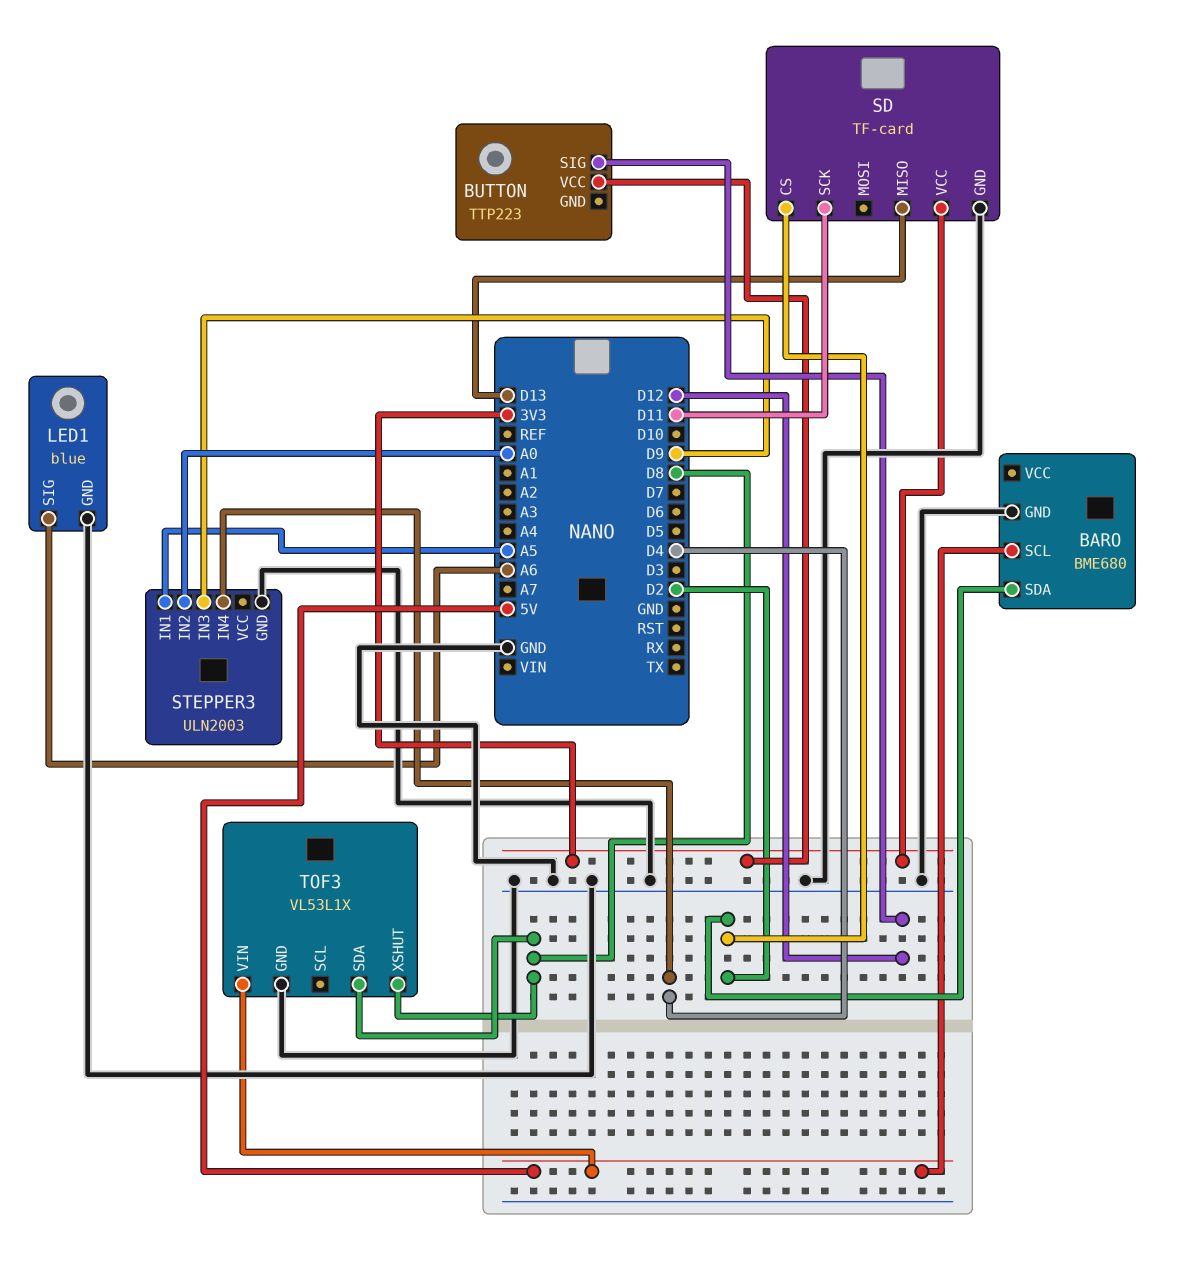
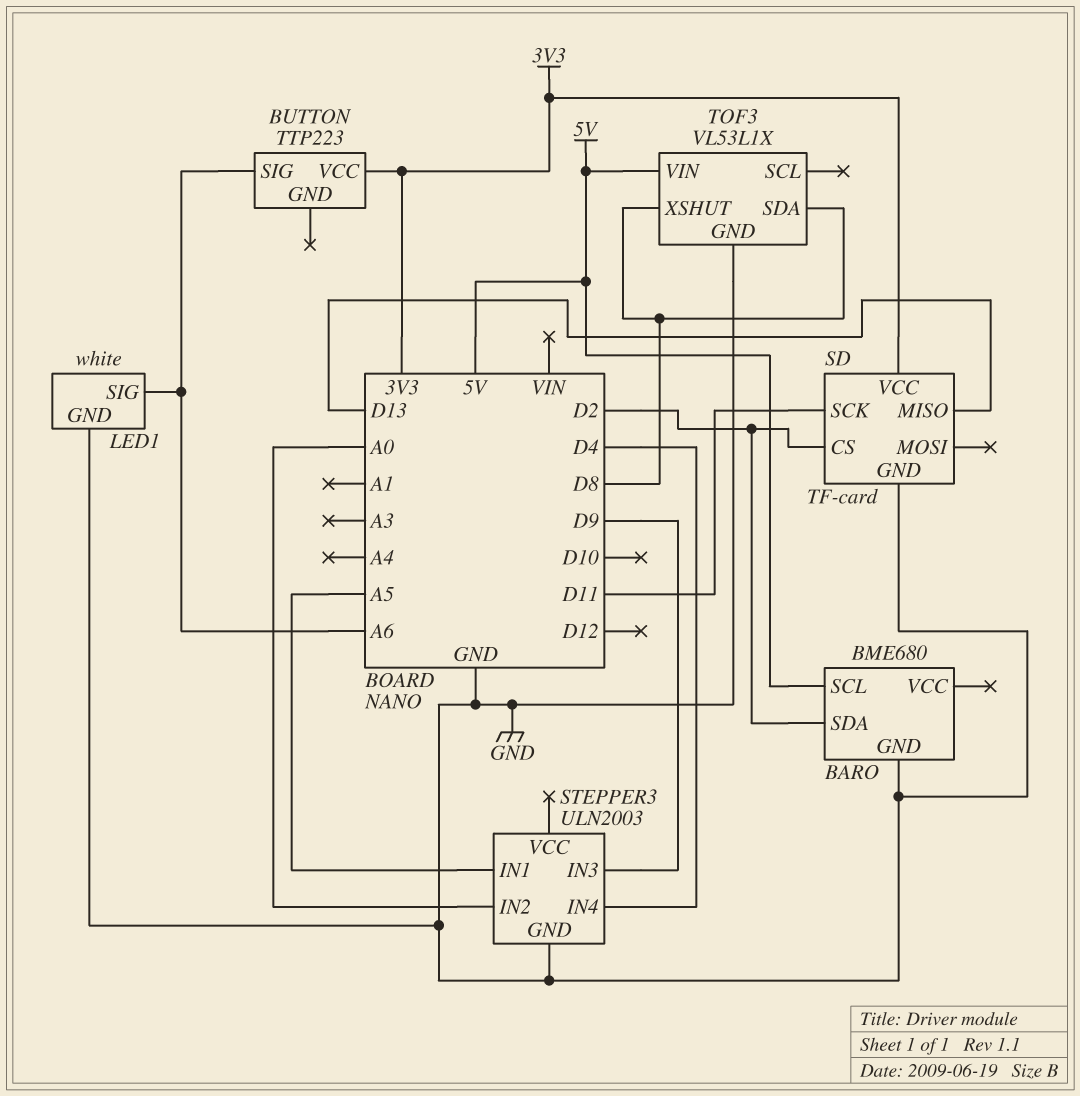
BUTTON pin SIG: D12 -> A6
LED1: blue -> white

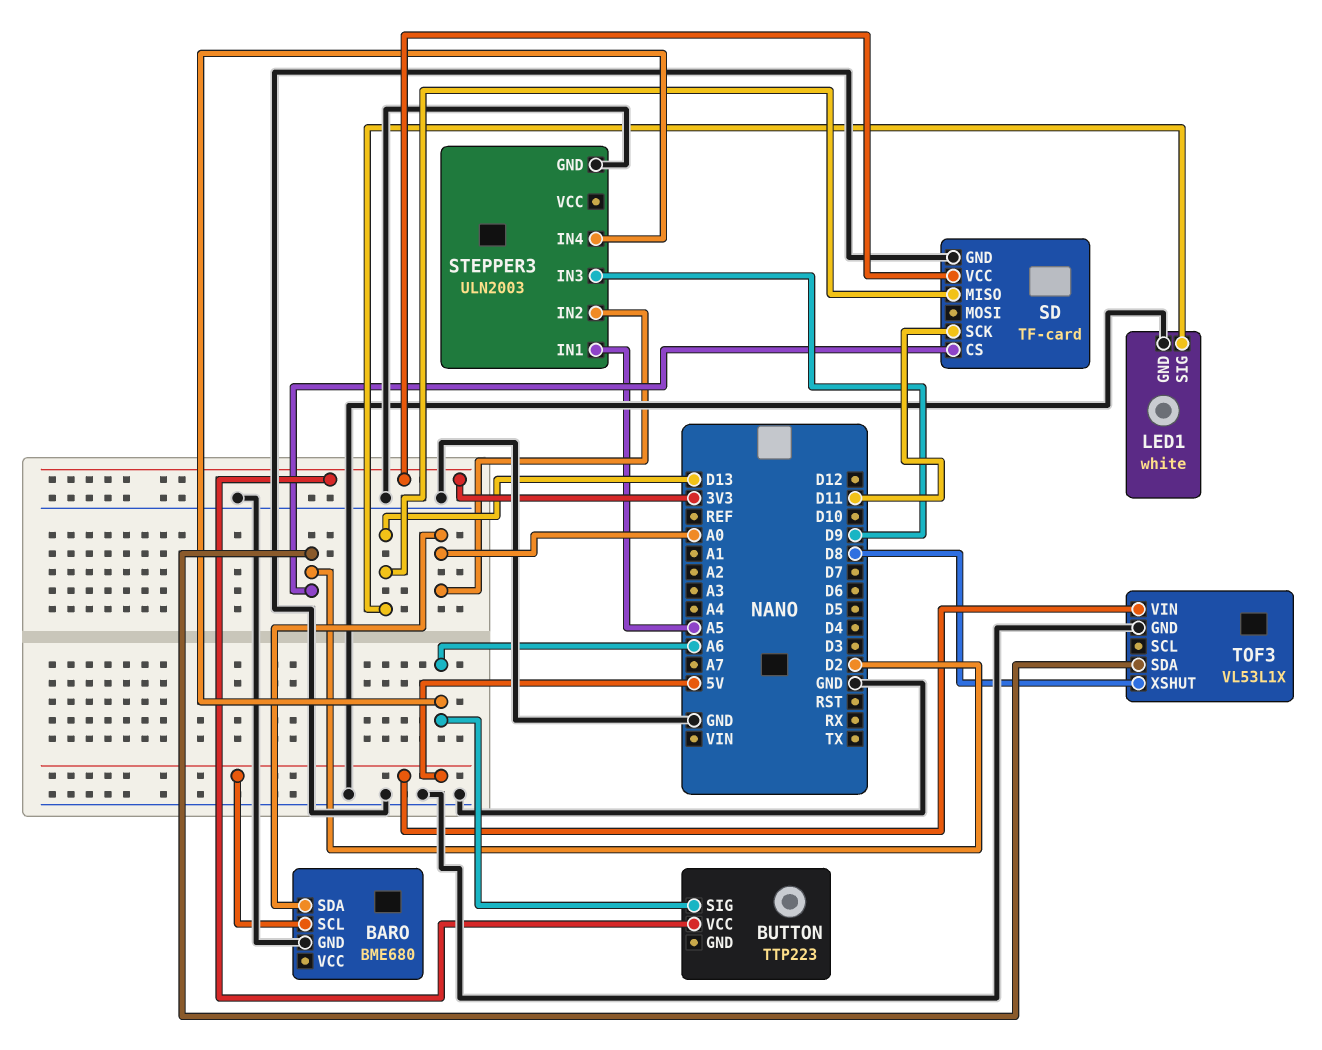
BARO pin SDA: D2 -> A0
LED1 pin SIG: A6 -> D13
STEPPER3 pin IN4: D4 -> A6
TOF3 pin SDA: D8 -> D2

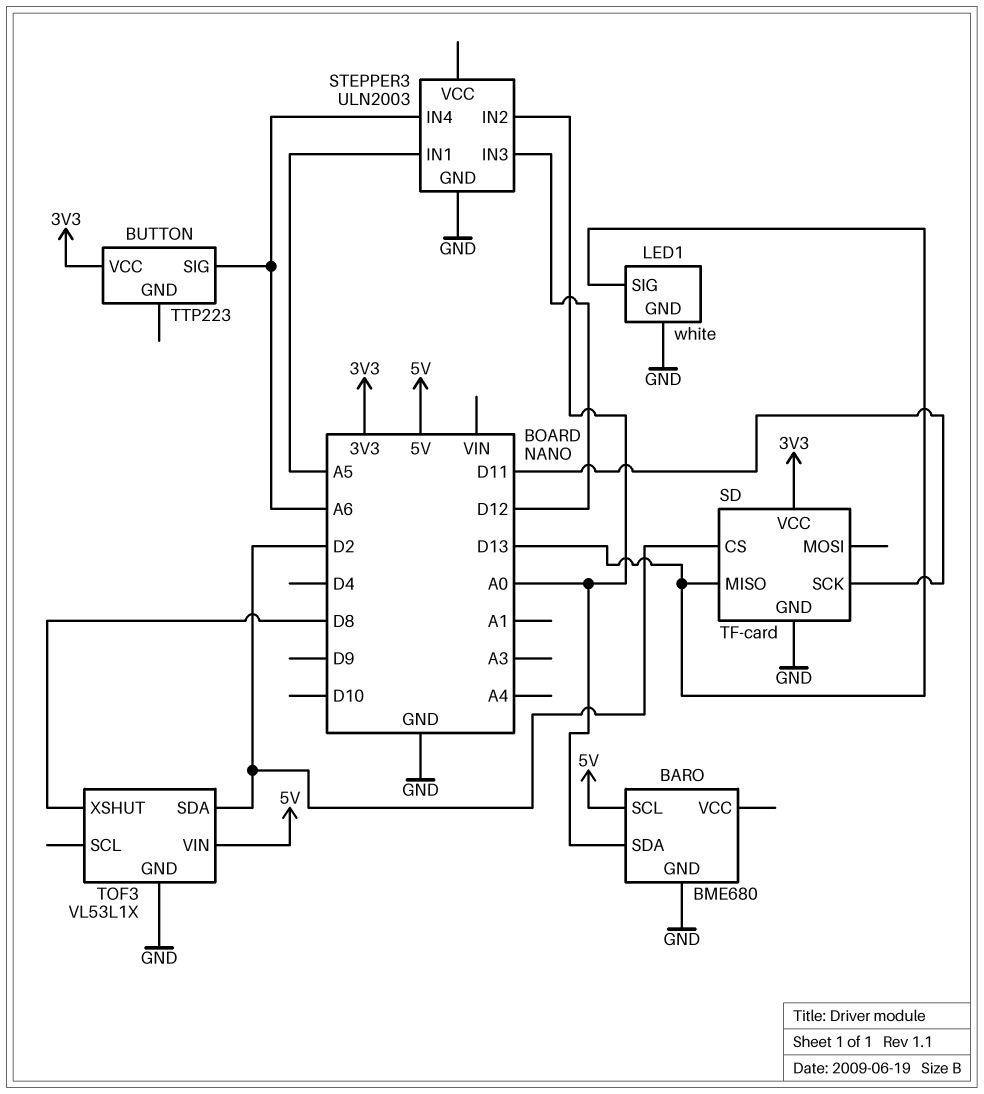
STEPPER3 pin IN3: D9 -> D12

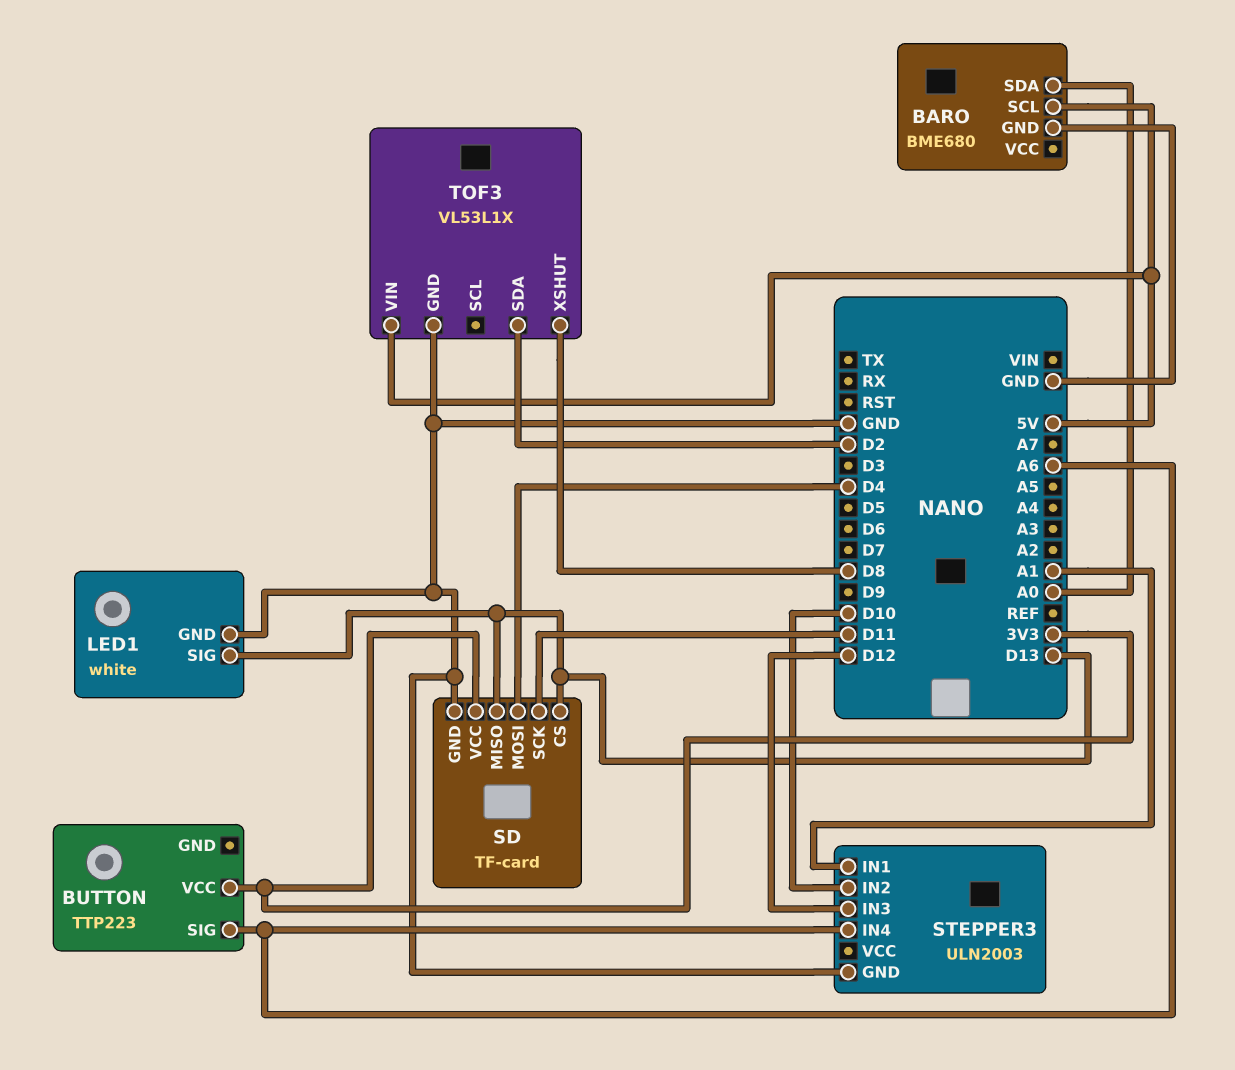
SD pin CS: D2 -> D13
SD pin MOSI: none -> D4
STEPPER3 pin IN1: A5 -> A1
STEPPER3 pin IN2: A0 -> D10

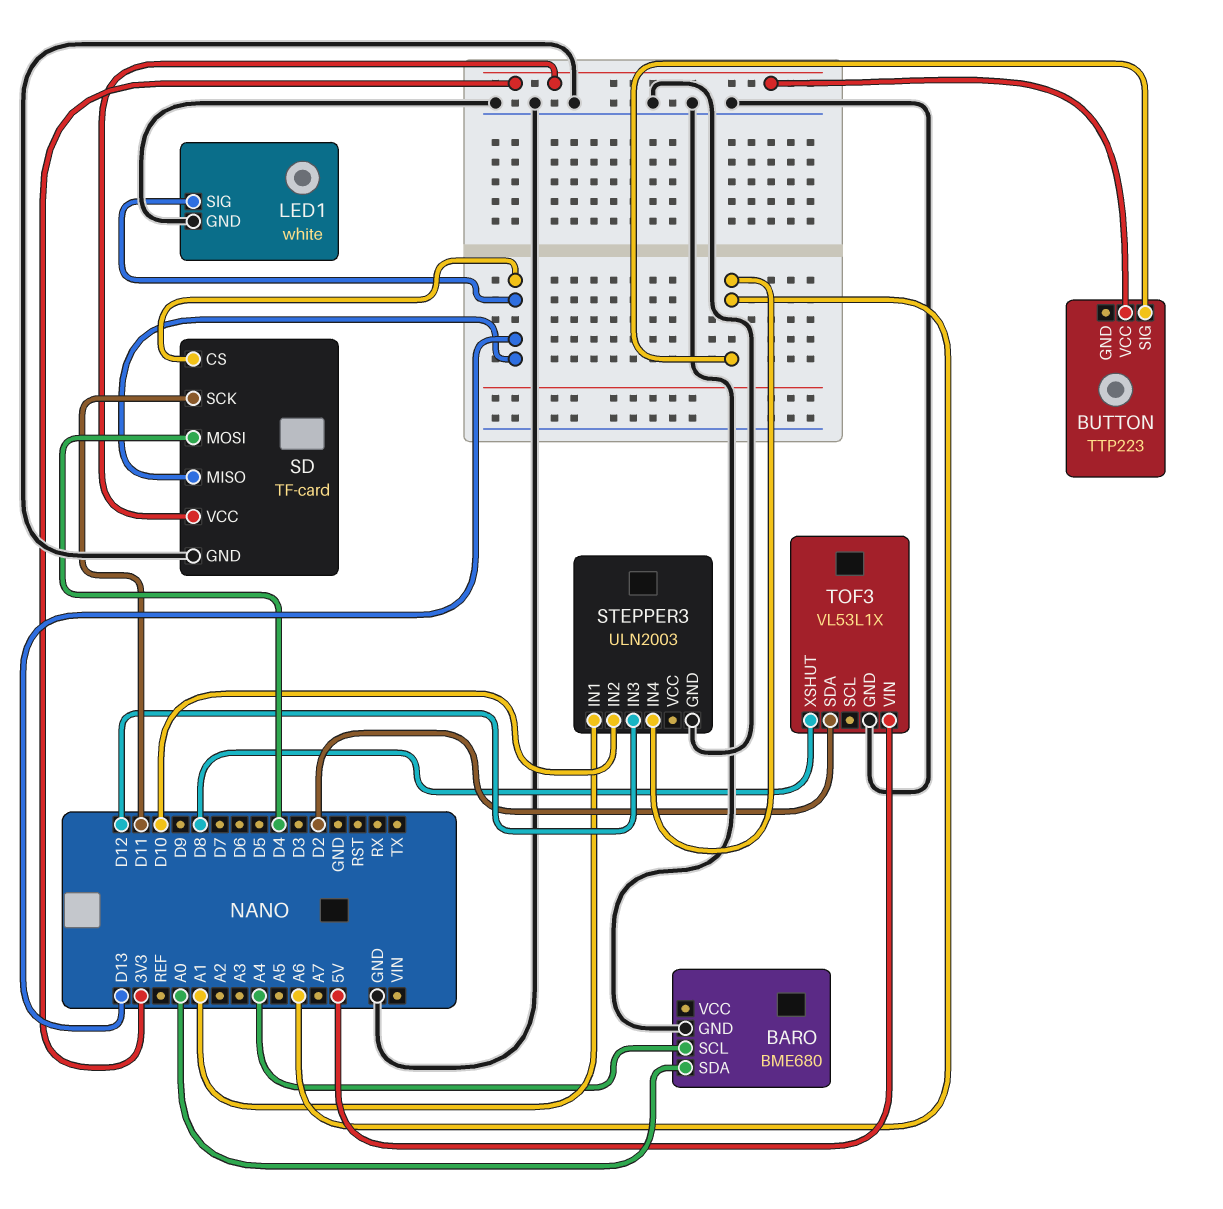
BARO pin SCL: 5V -> A4

